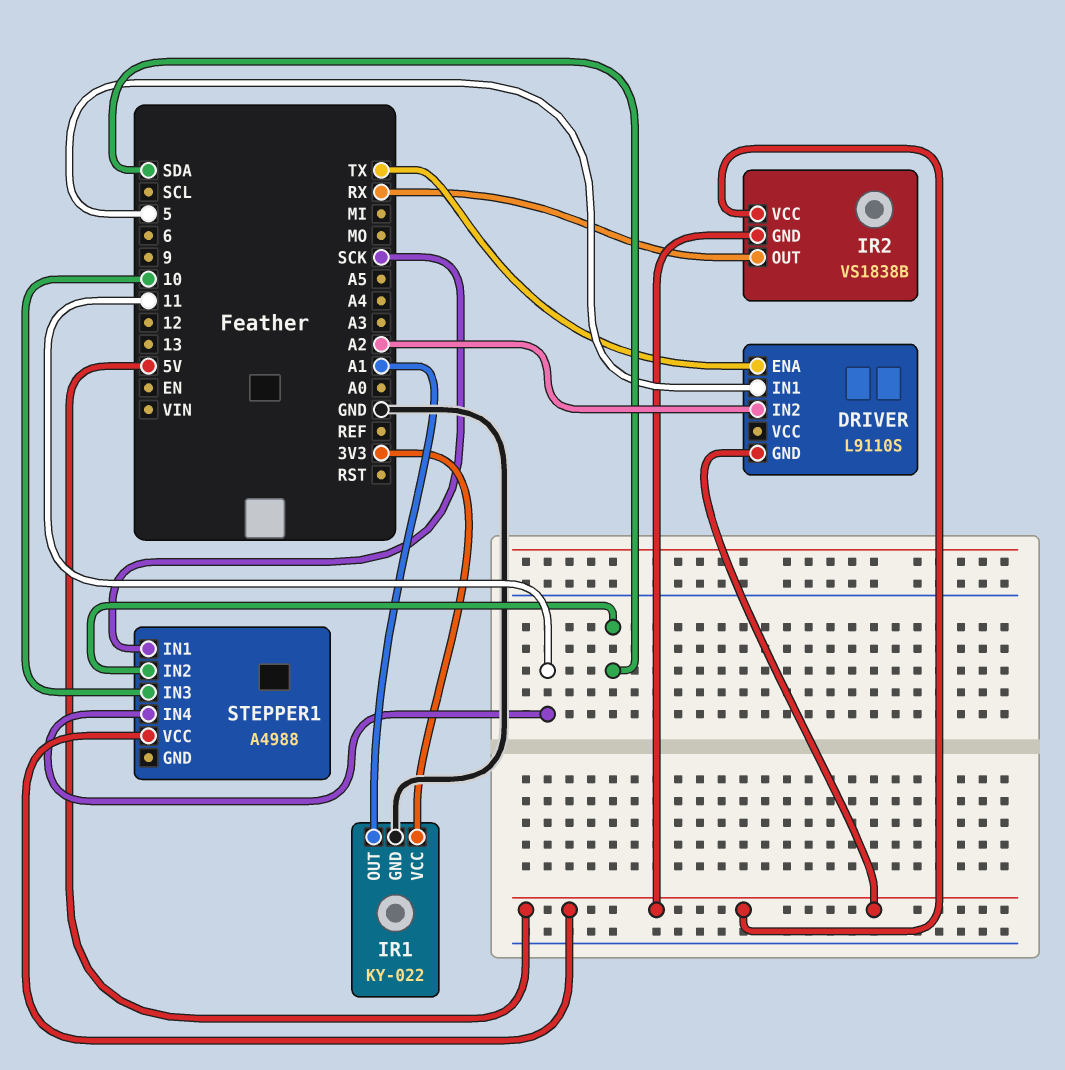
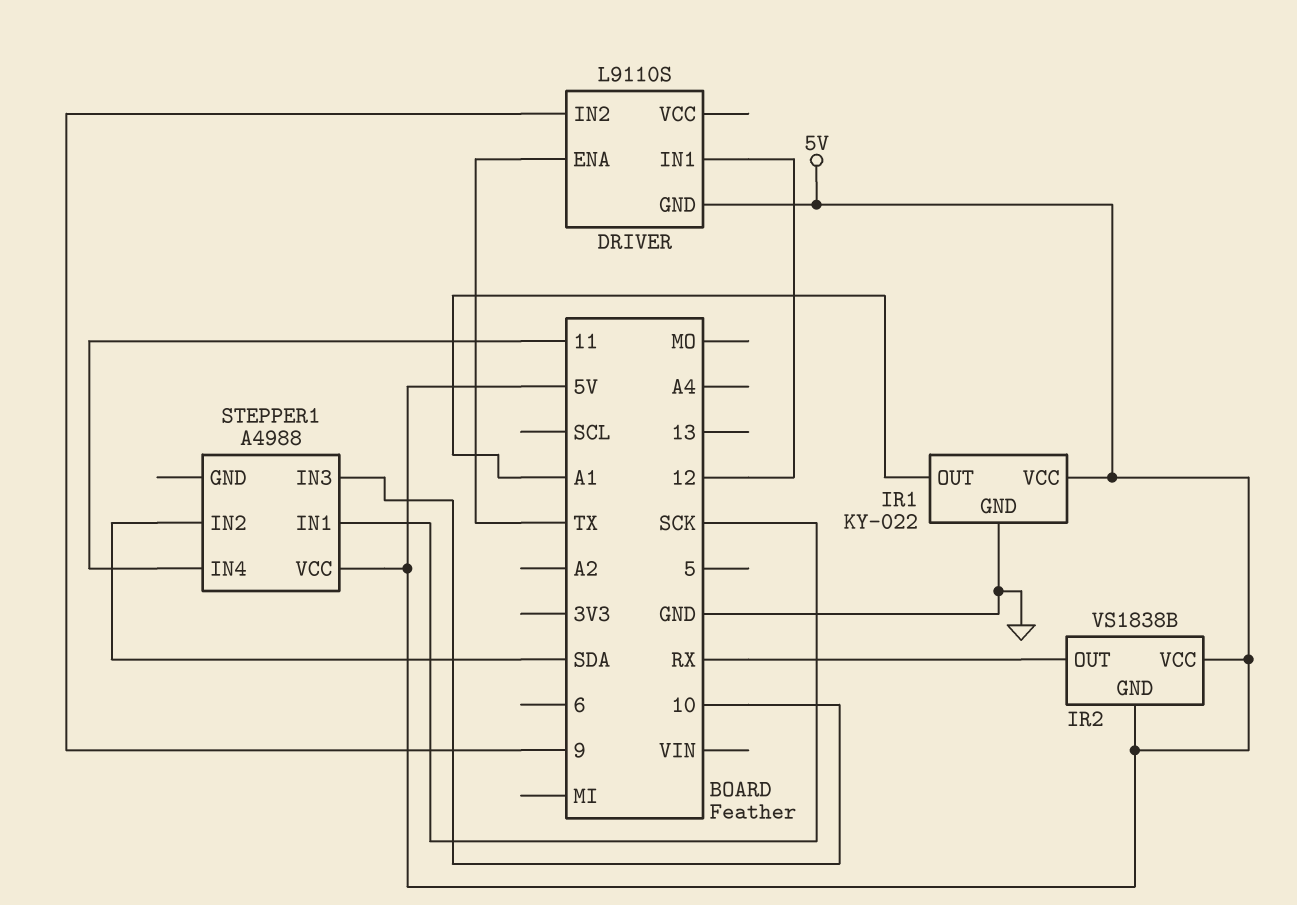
DRIVER pin IN1: 5 -> 12
DRIVER pin IN2: A2 -> 9
IR1 pin VCC: 3V3 -> 5V

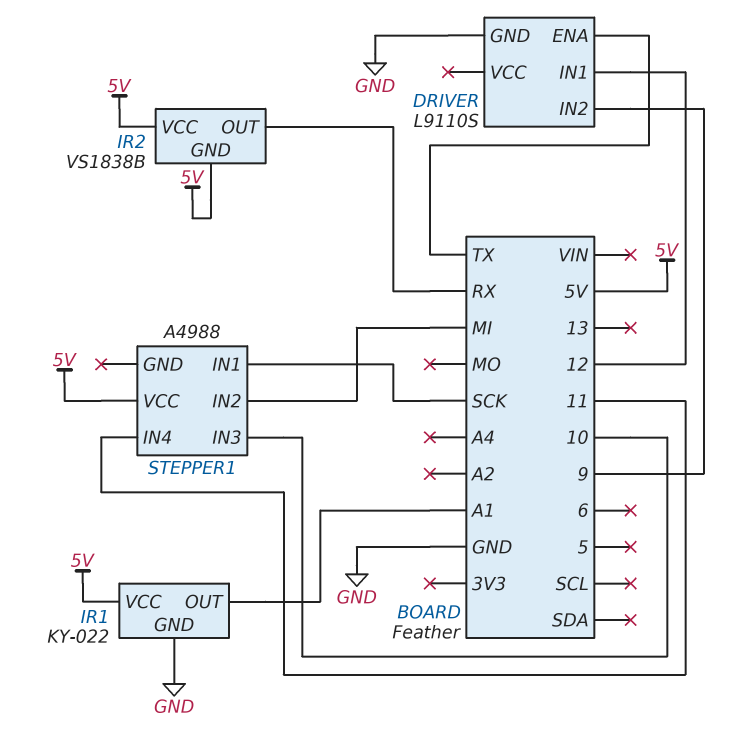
DRIVER pin GND: 5V -> GND
STEPPER1 pin IN2: SDA -> MI

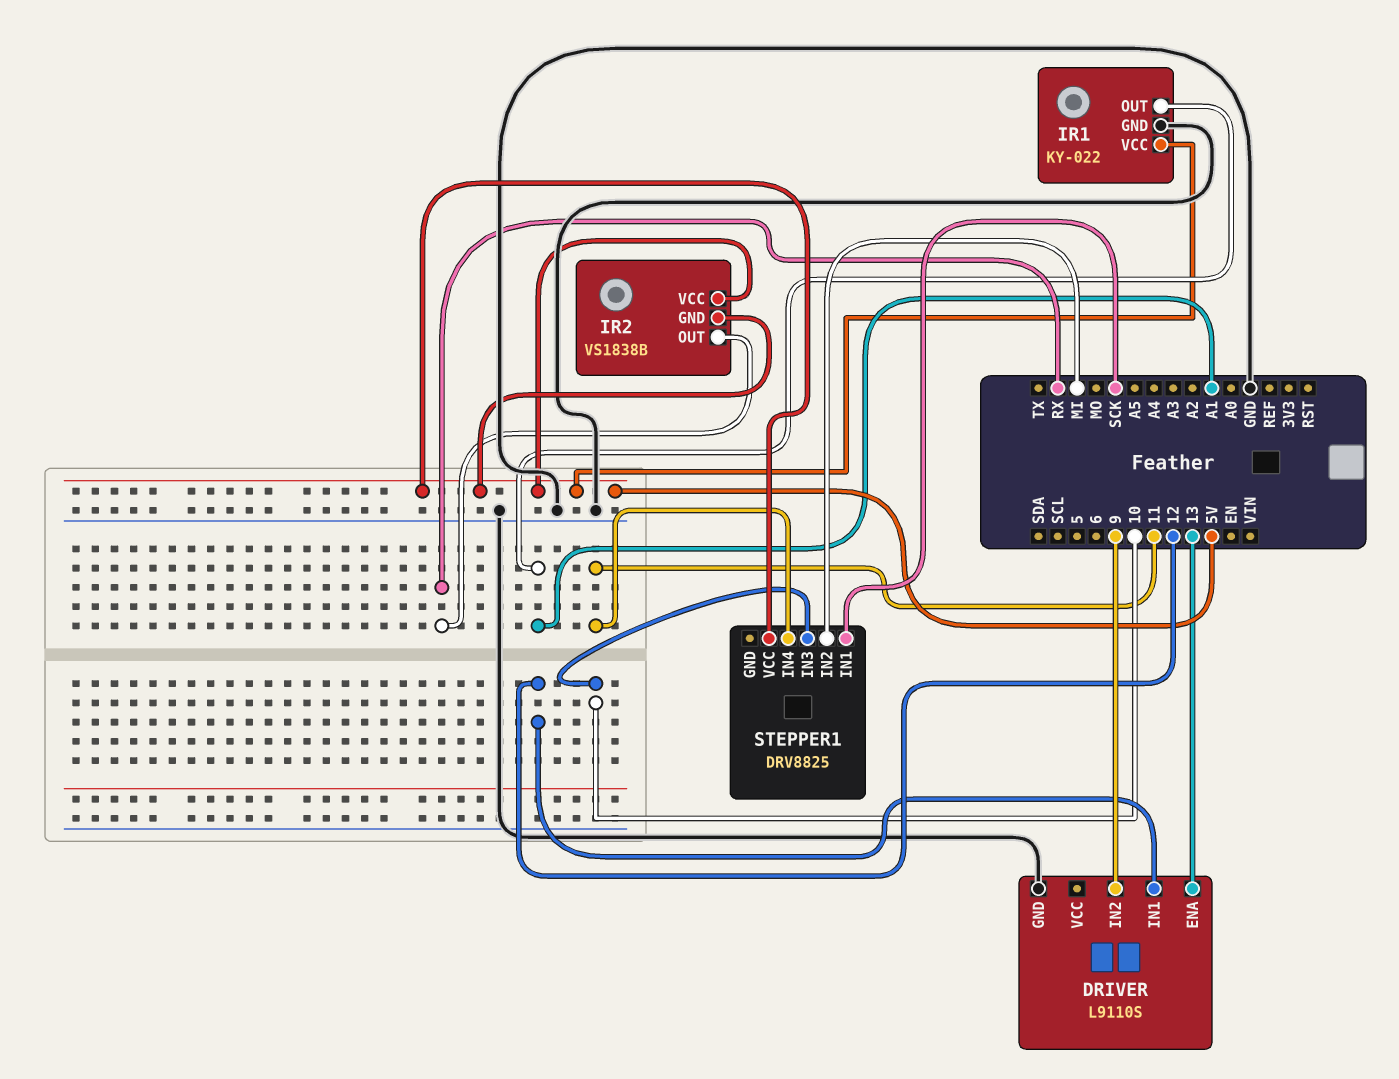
DRIVER pin ENA: TX -> 13
STEPPER1: A4988 -> DRV8825

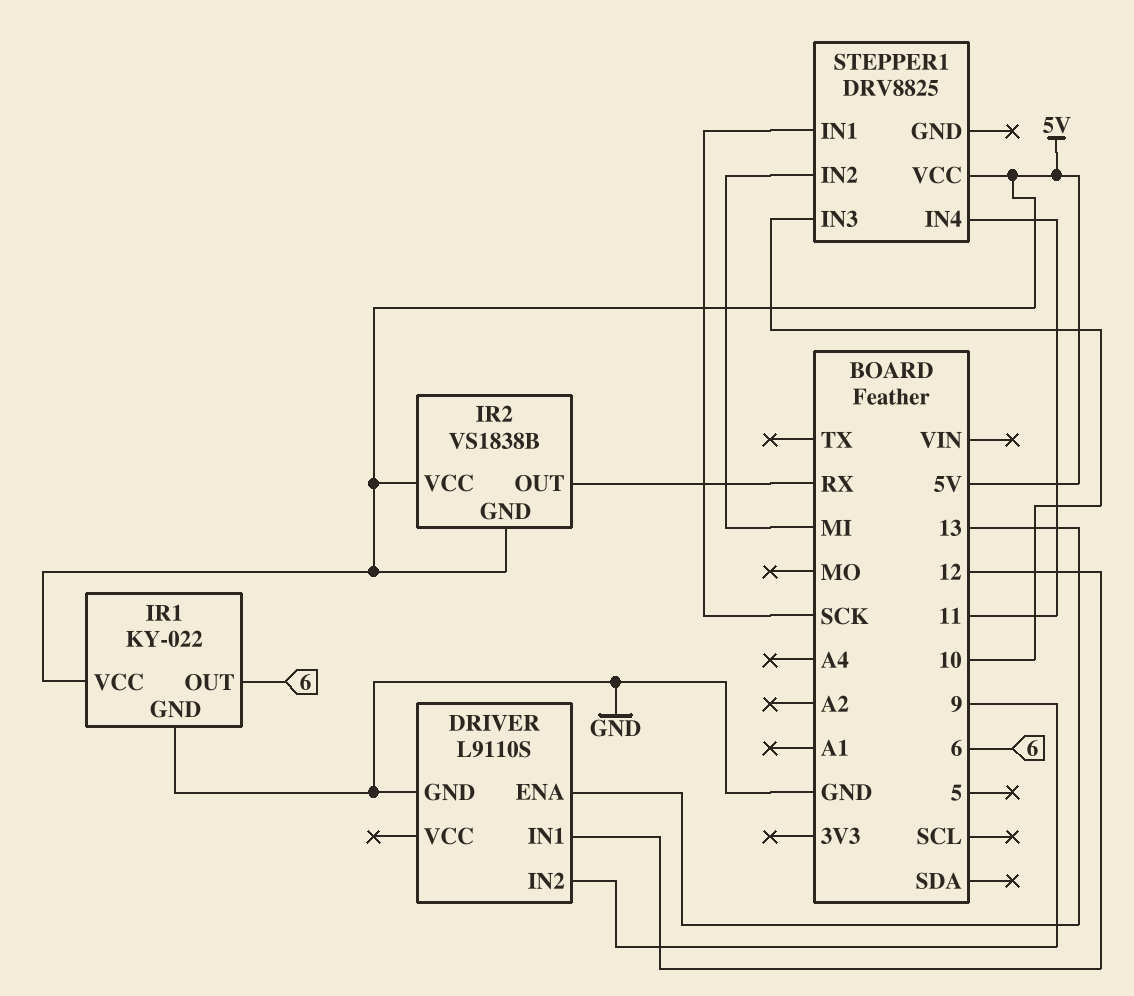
IR1 pin OUT: A1 -> 6

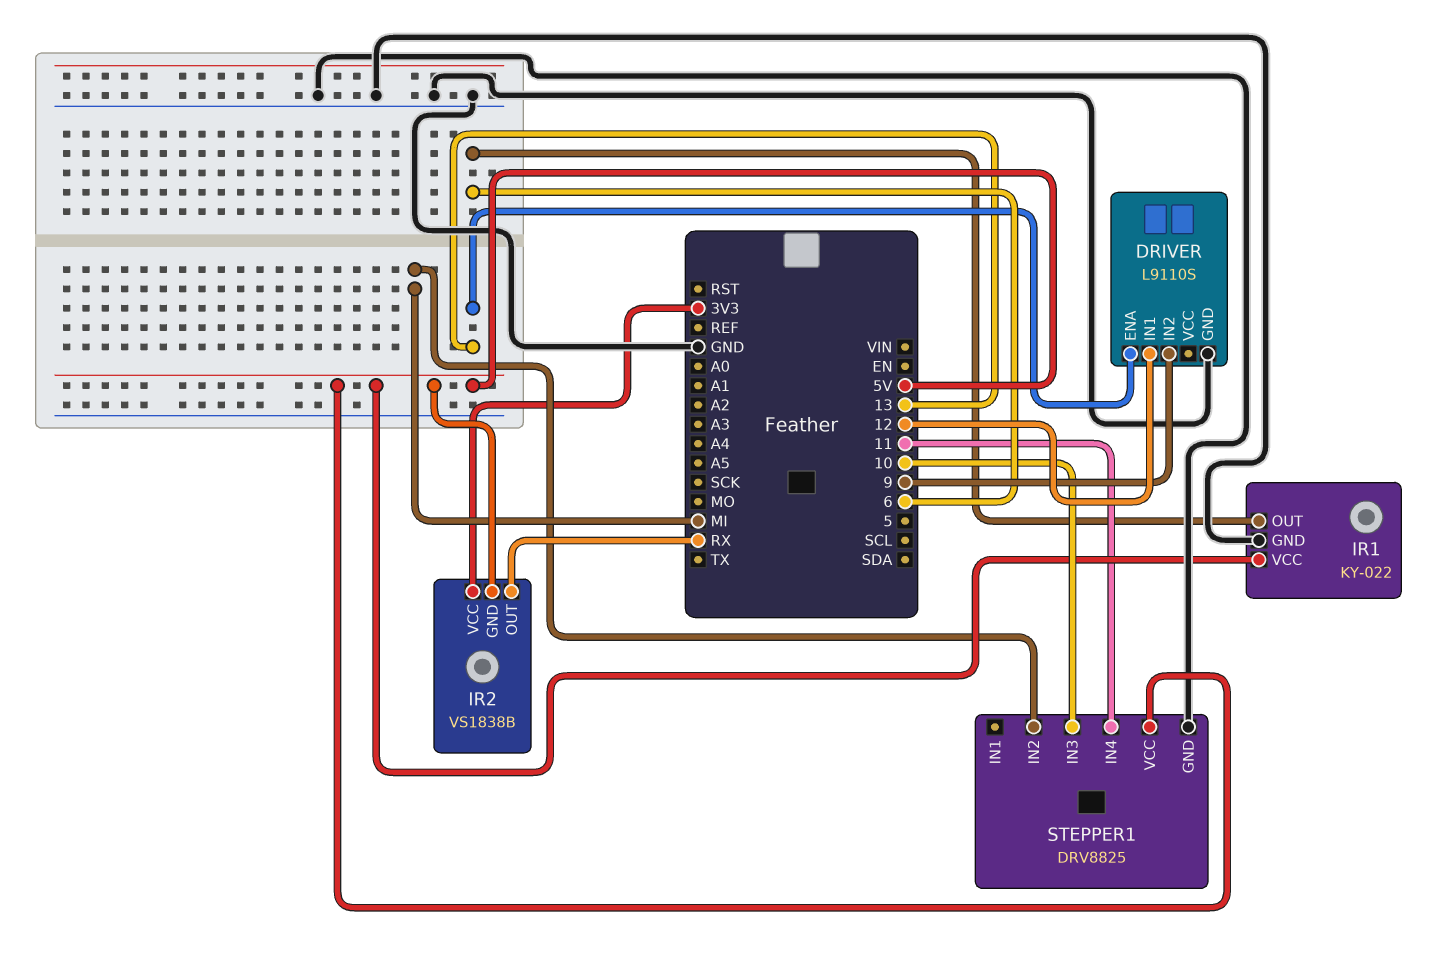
IR2 pin VCC: 5V -> 3V3
STEPPER1 pin GND: none -> GND
STEPPER1 pin IN1: SCK -> none

